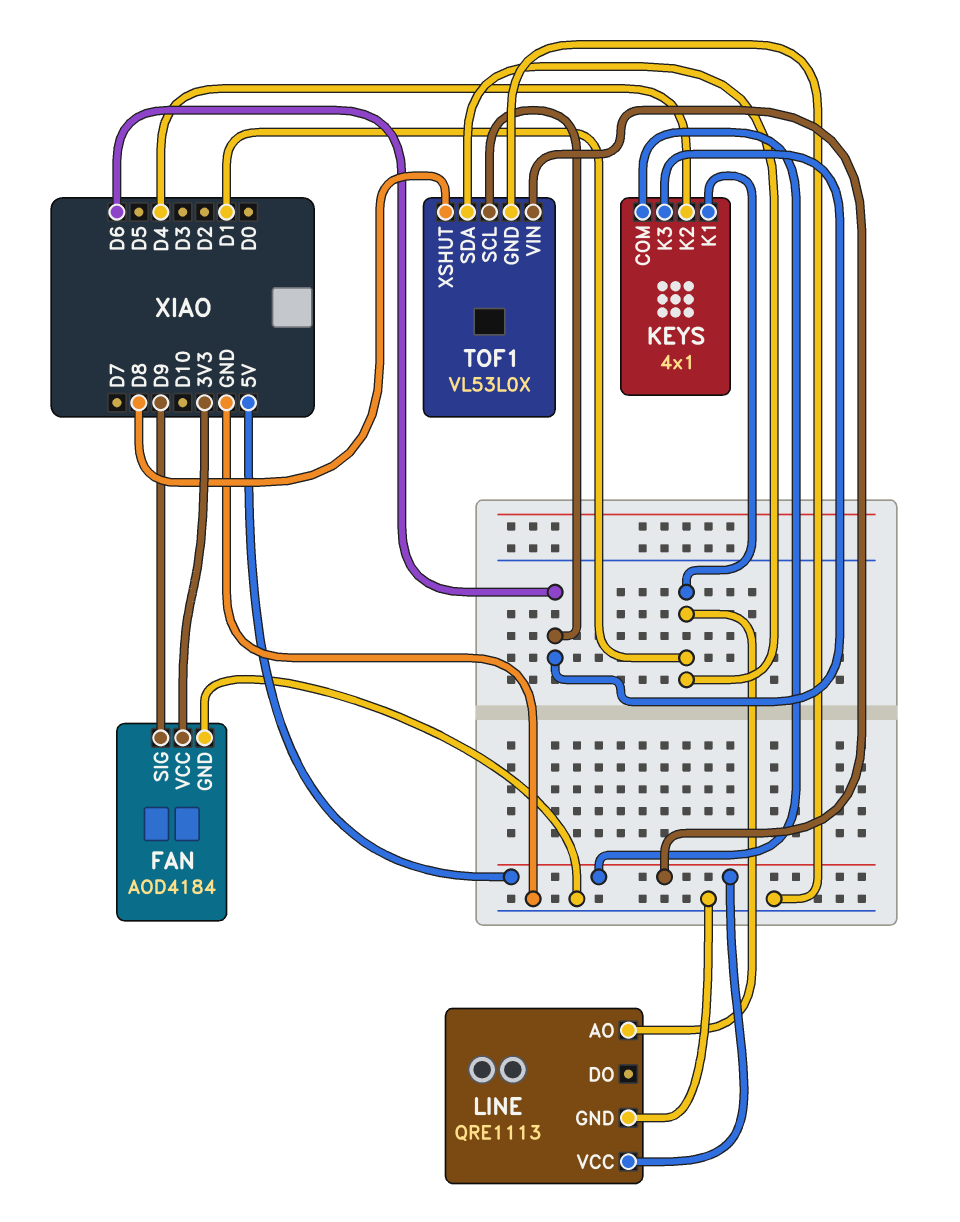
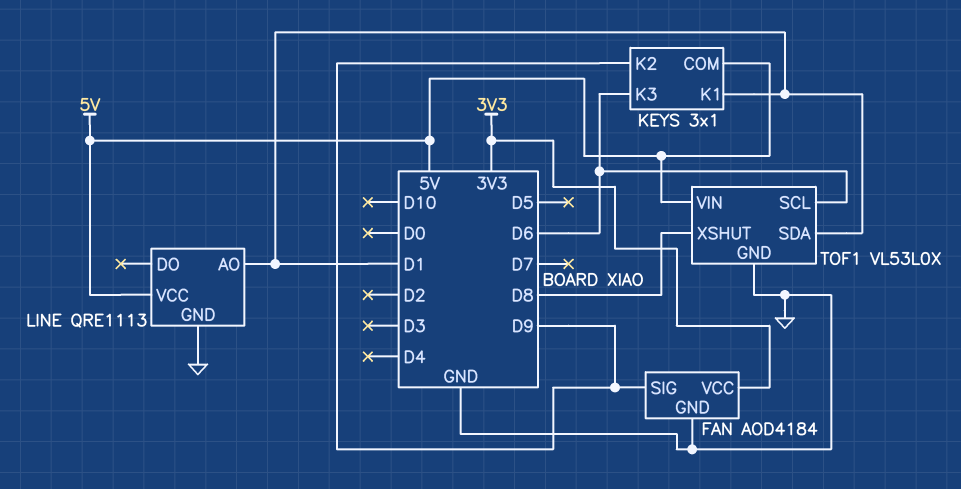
KEYS: 4x1 -> 3x1
KEYS pin K2: D4 -> D9

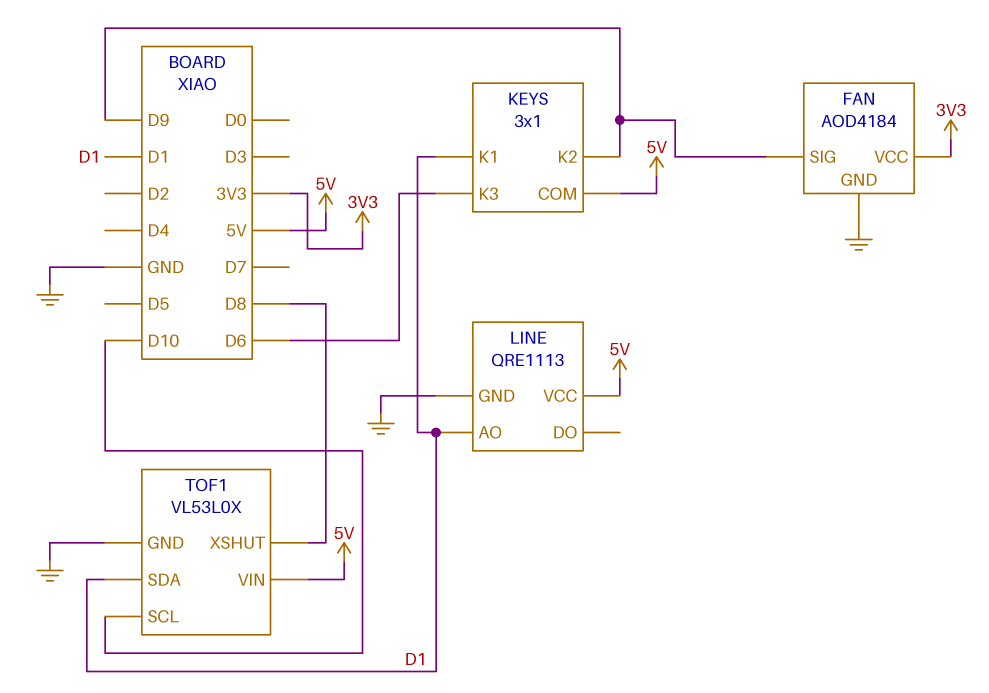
TOF1 pin SCL: D6 -> D10

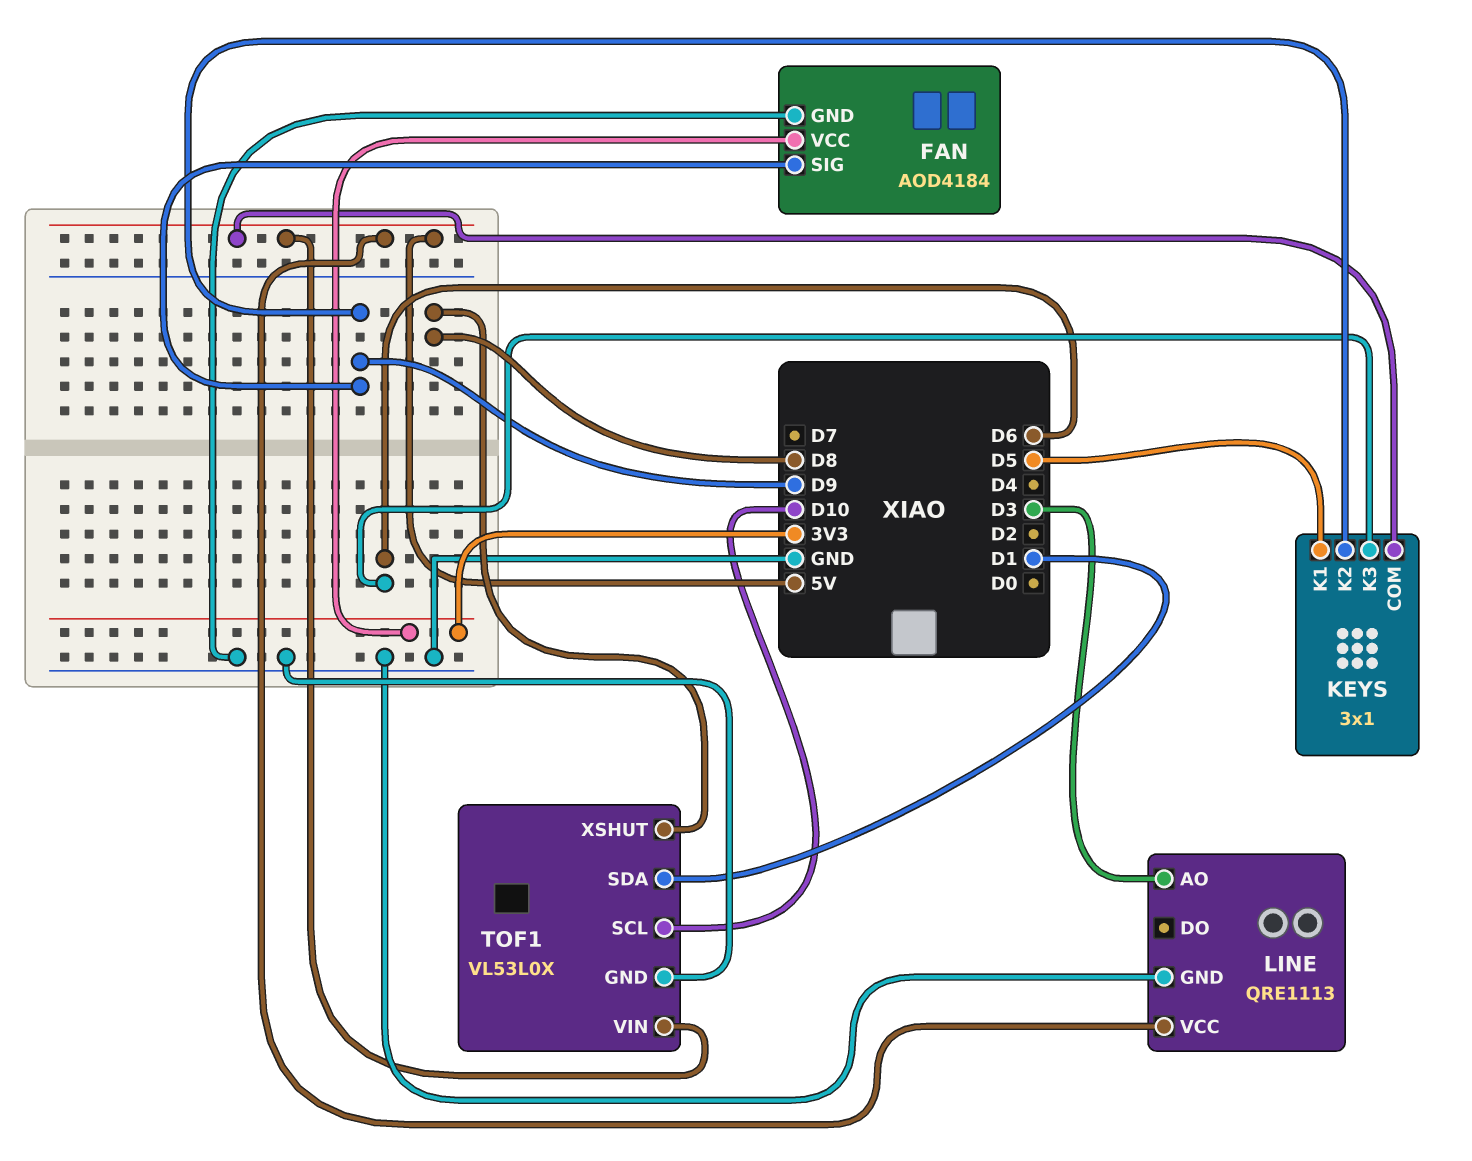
KEYS pin K1: D1 -> D5
LINE pin AO: D1 -> D3

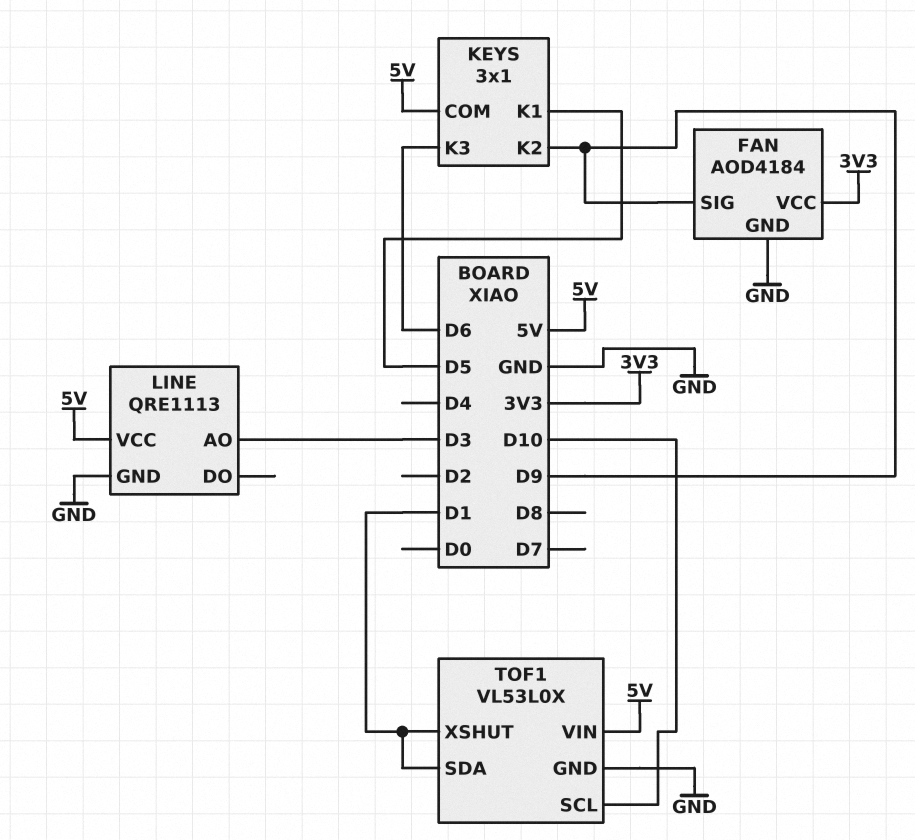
TOF1 pin XSHUT: D8 -> D1

